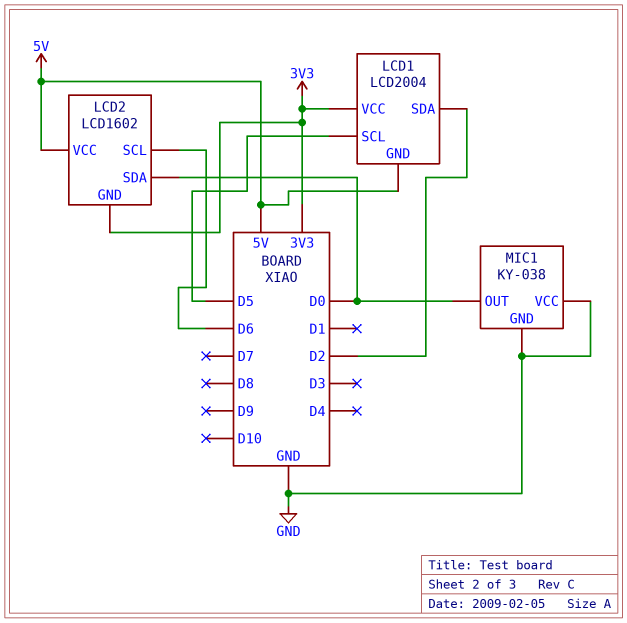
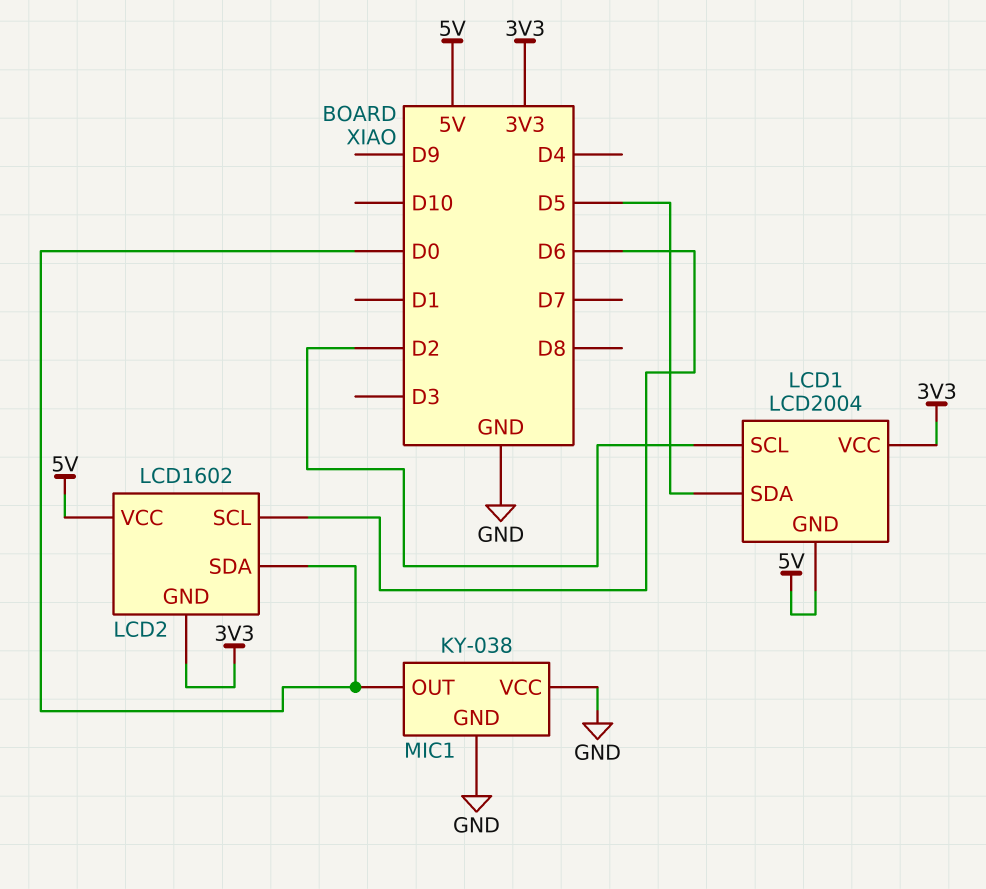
LCD1 pin SCL: D5 -> D2
LCD1 pin SDA: D2 -> D5

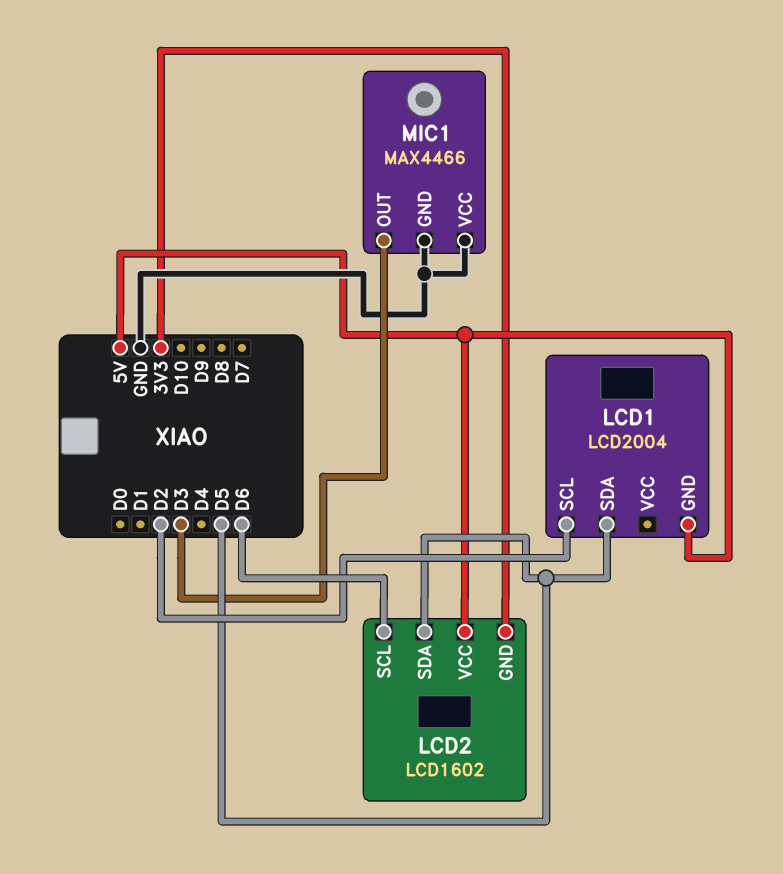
LCD1 pin VCC: 3V3 -> none
LCD2 pin SDA: D0 -> D5
MIC1: KY-038 -> MAX4466
MIC1 pin OUT: D0 -> D3

